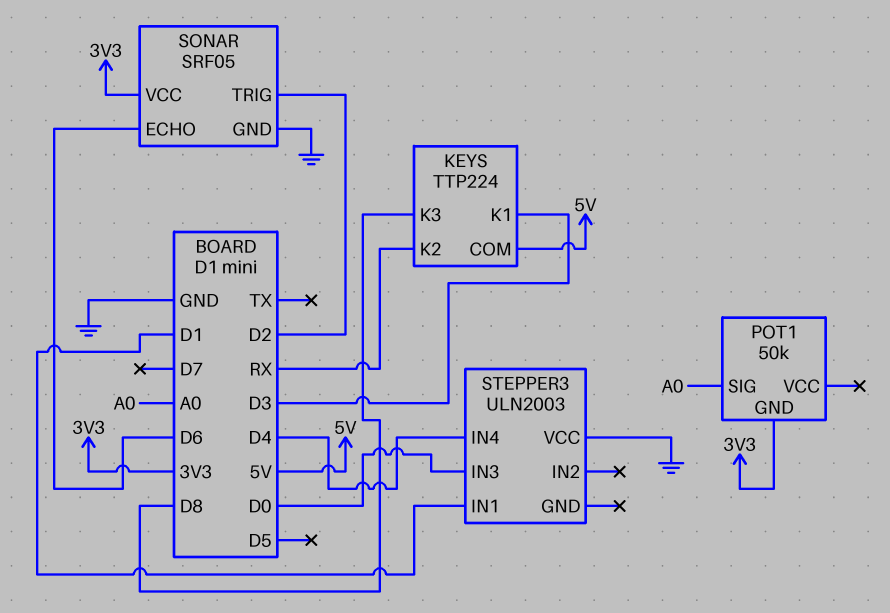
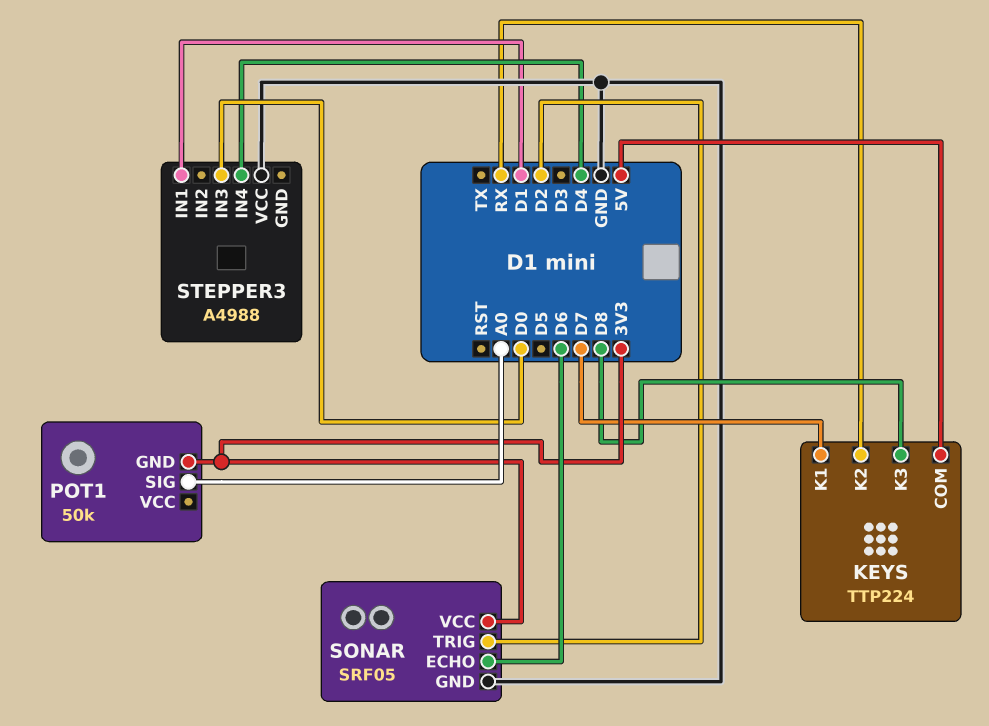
KEYS pin K1: D3 -> D7
STEPPER3: ULN2003 -> A4988

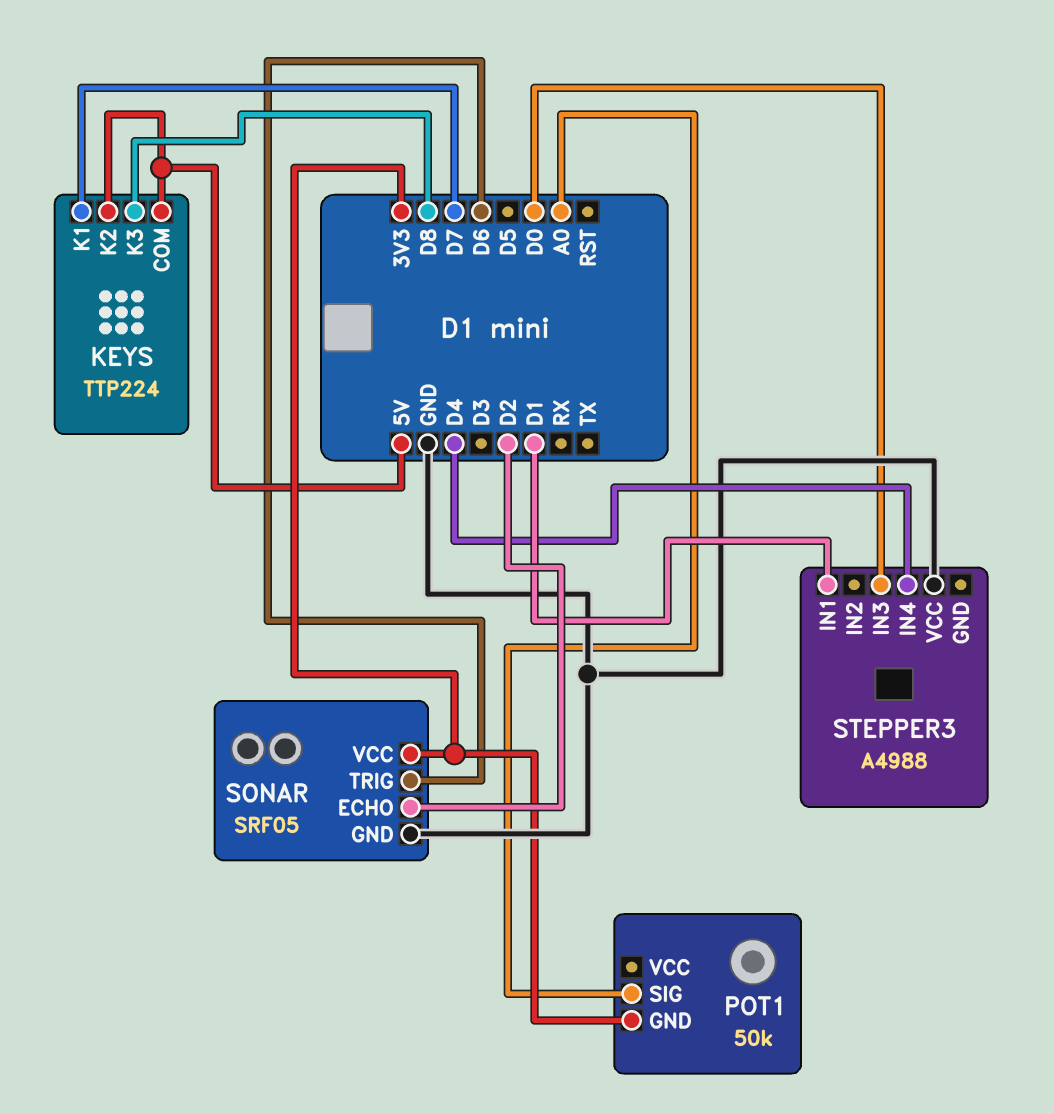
KEYS pin K2: RX -> 5V
SONAR pin ECHO: D6 -> D2
SONAR pin TRIG: D2 -> D6

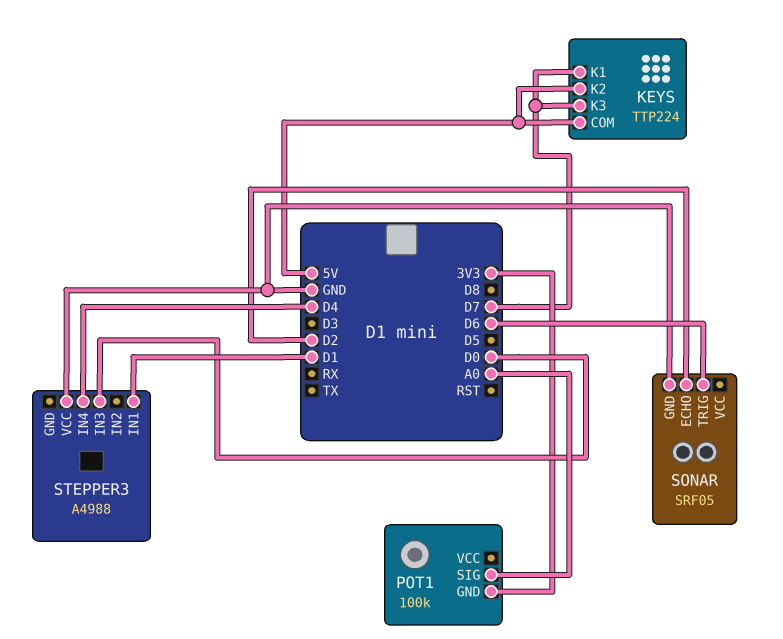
KEYS pin K3: D8 -> D7
POT1: 50k -> 100k
SONAR pin VCC: 3V3 -> none

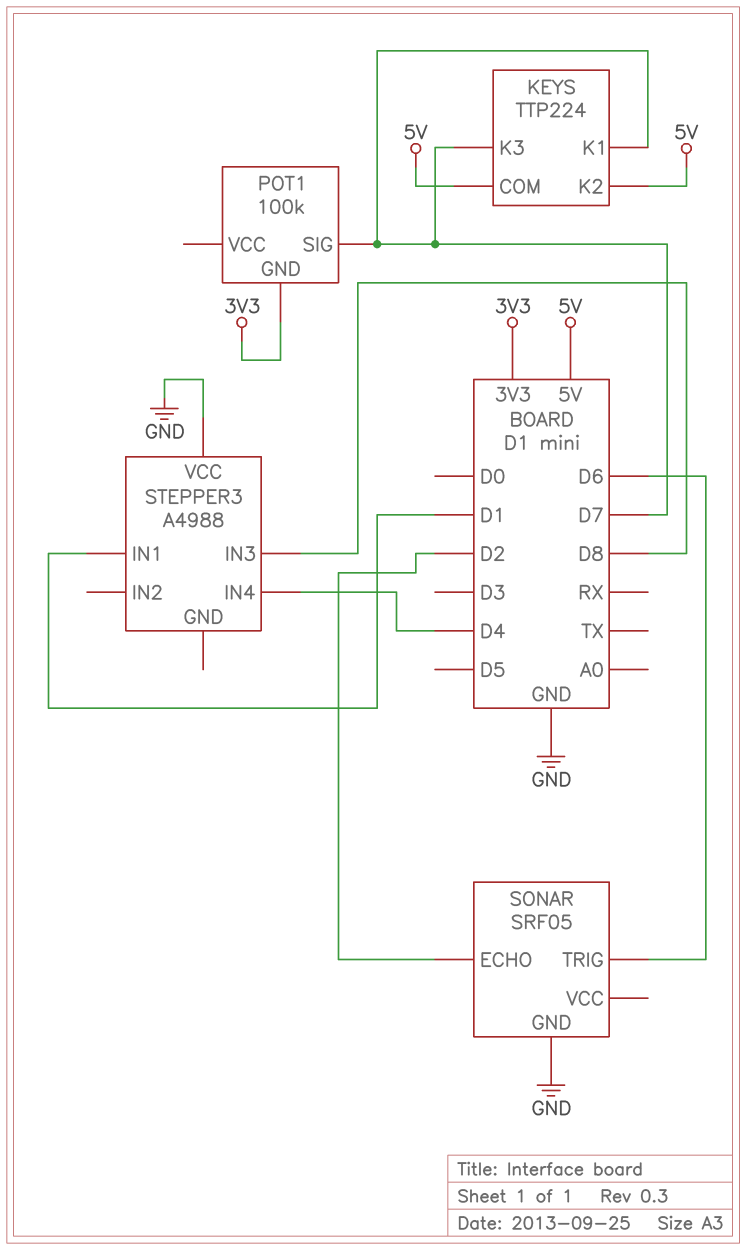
POT1 pin SIG: A0 -> D7
STEPPER3 pin IN3: D0 -> D8

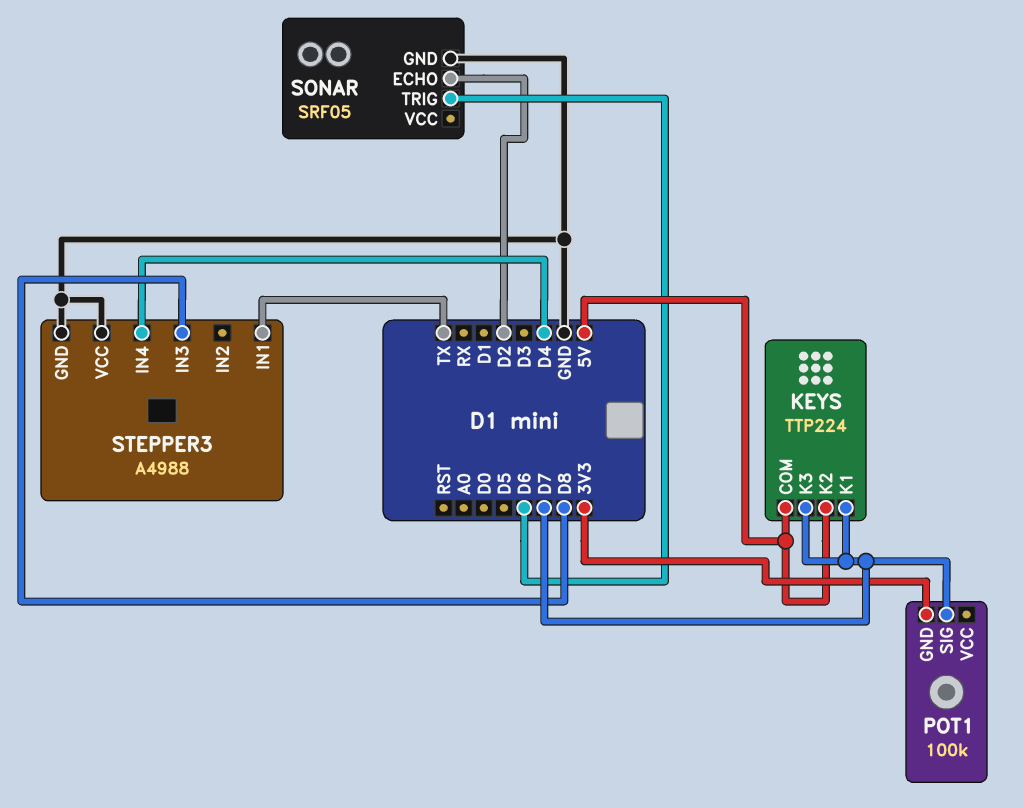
STEPPER3 pin GND: none -> GND
STEPPER3 pin IN1: D1 -> TX

